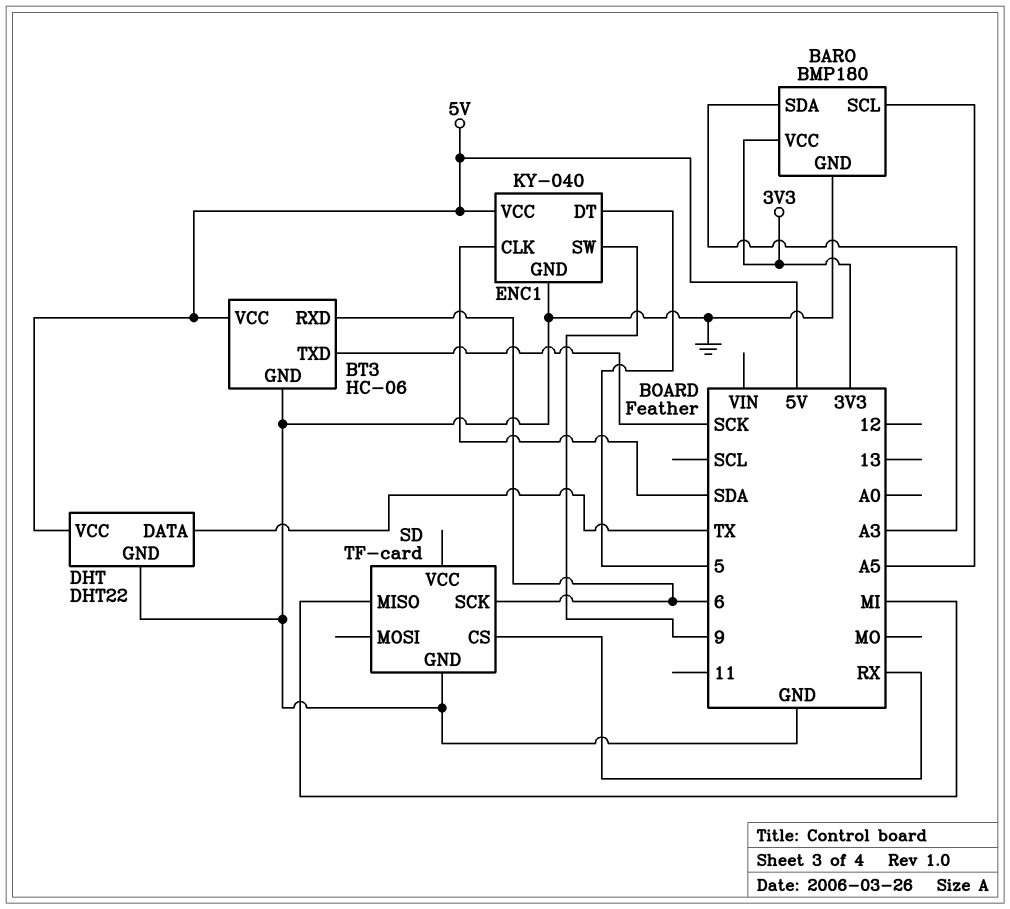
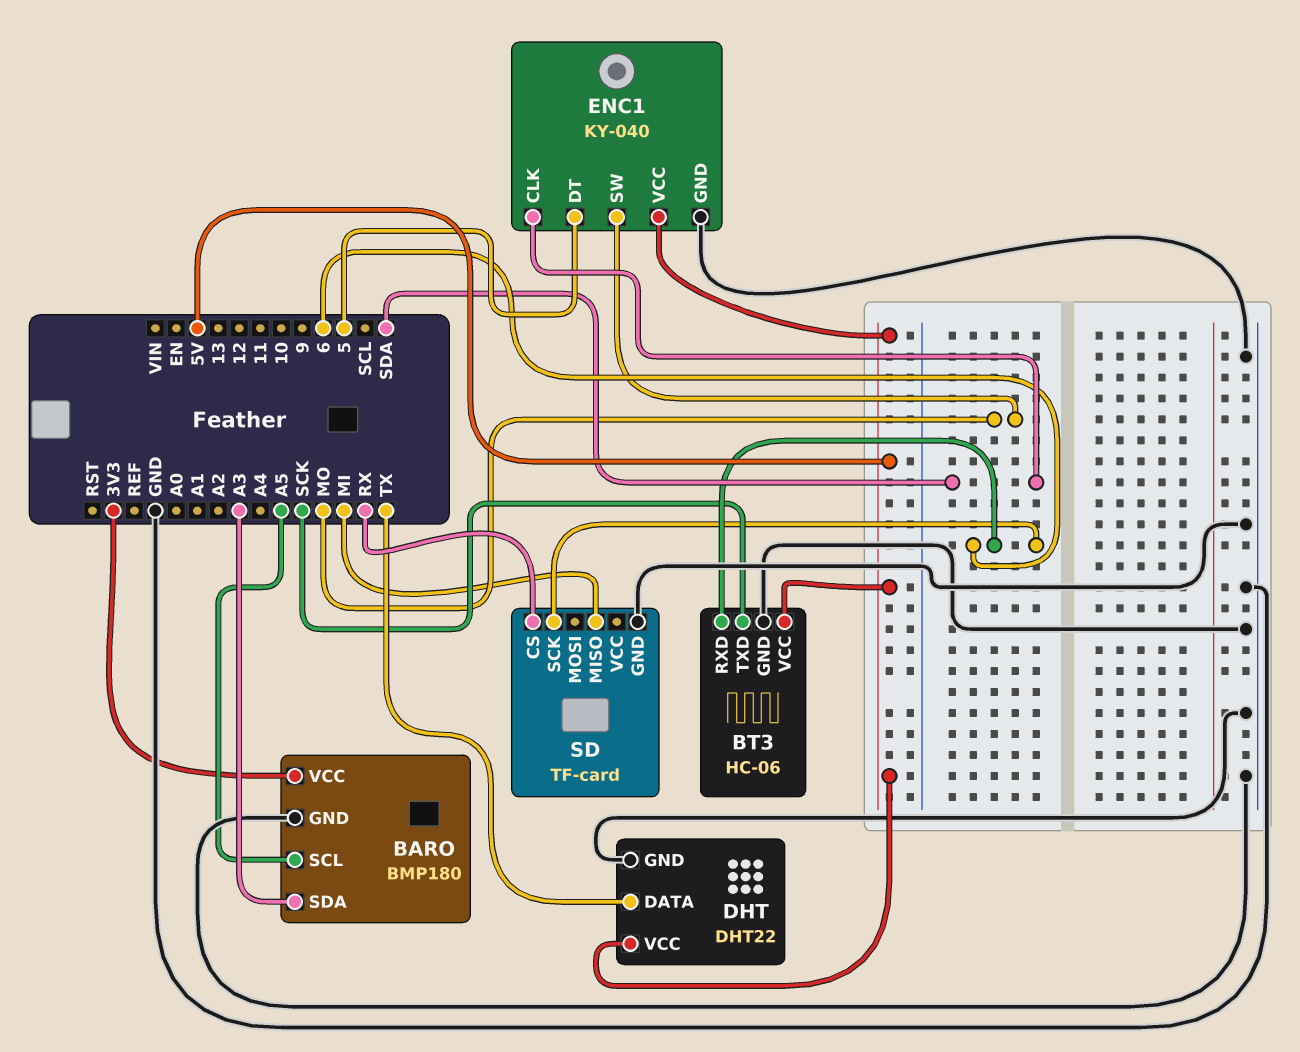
ENC1 pin SW: 9 -> MO

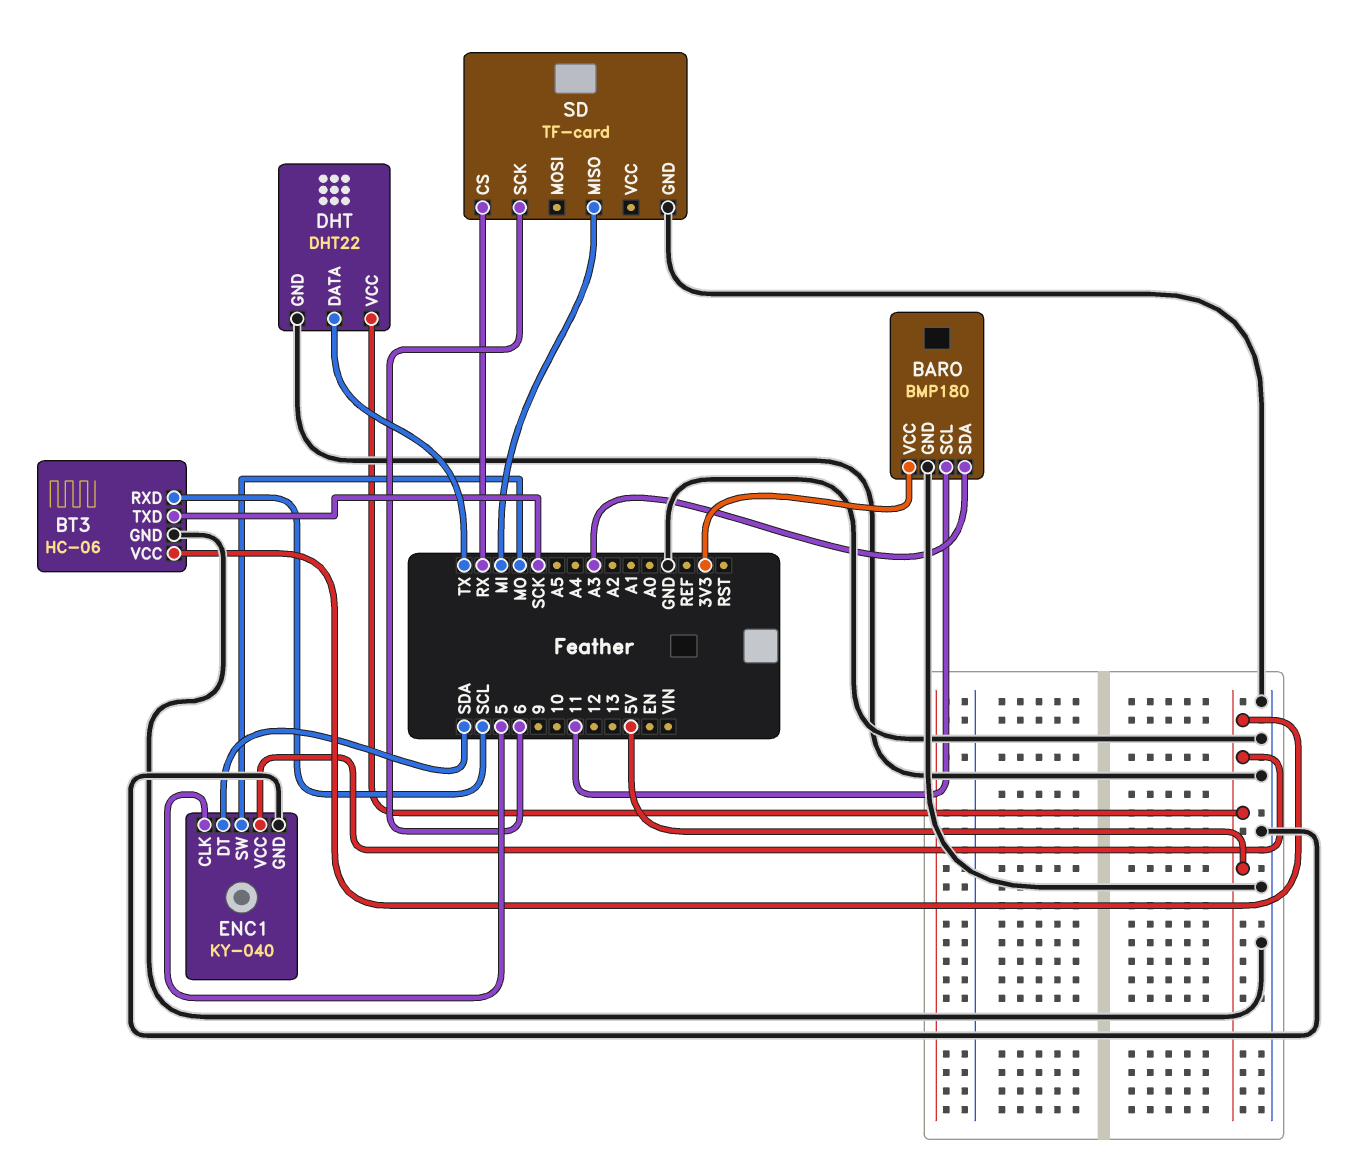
BARO pin SCL: A5 -> 11
BT3 pin RXD: 6 -> SCL
ENC1 pin CLK: SDA -> 5
ENC1 pin DT: 5 -> SDA

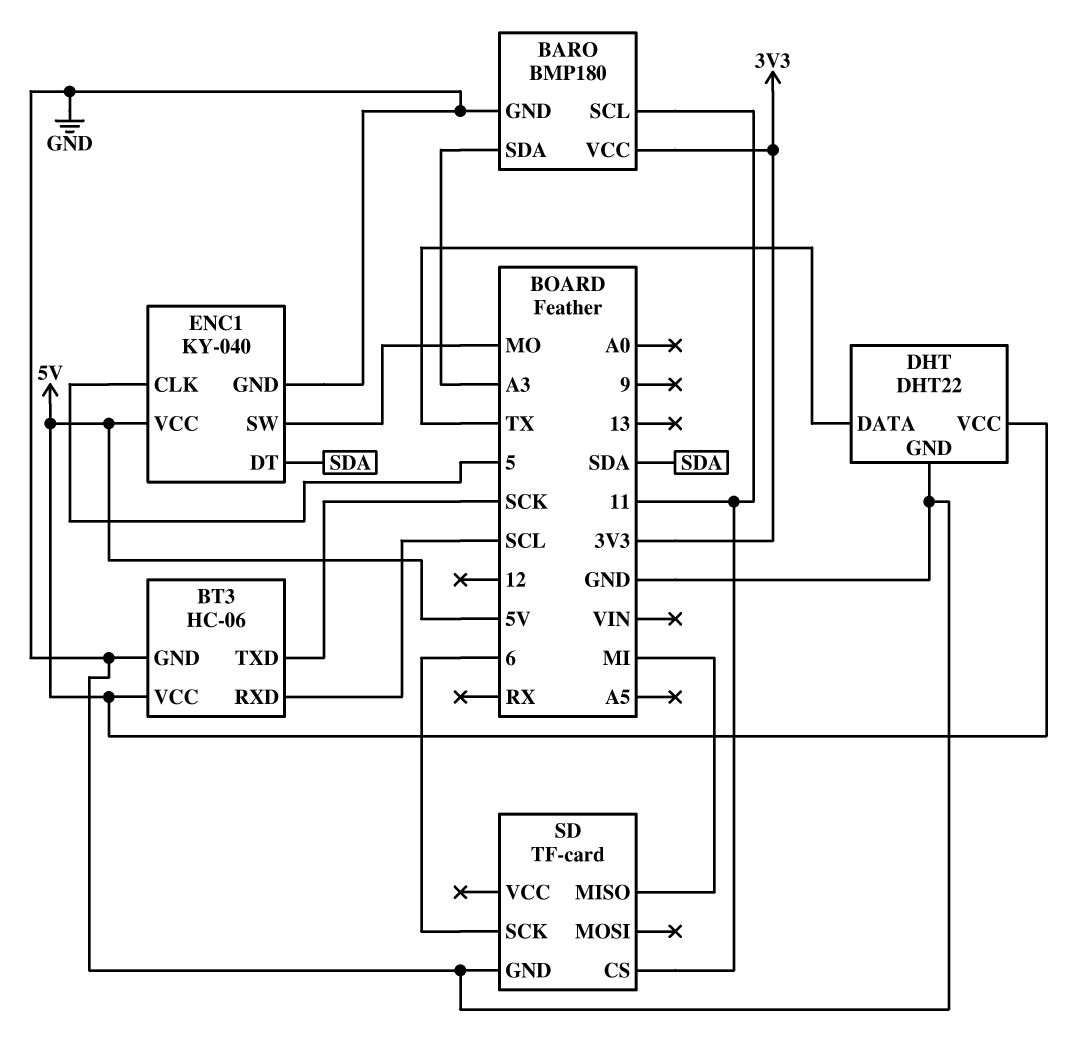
SD pin CS: RX -> 11

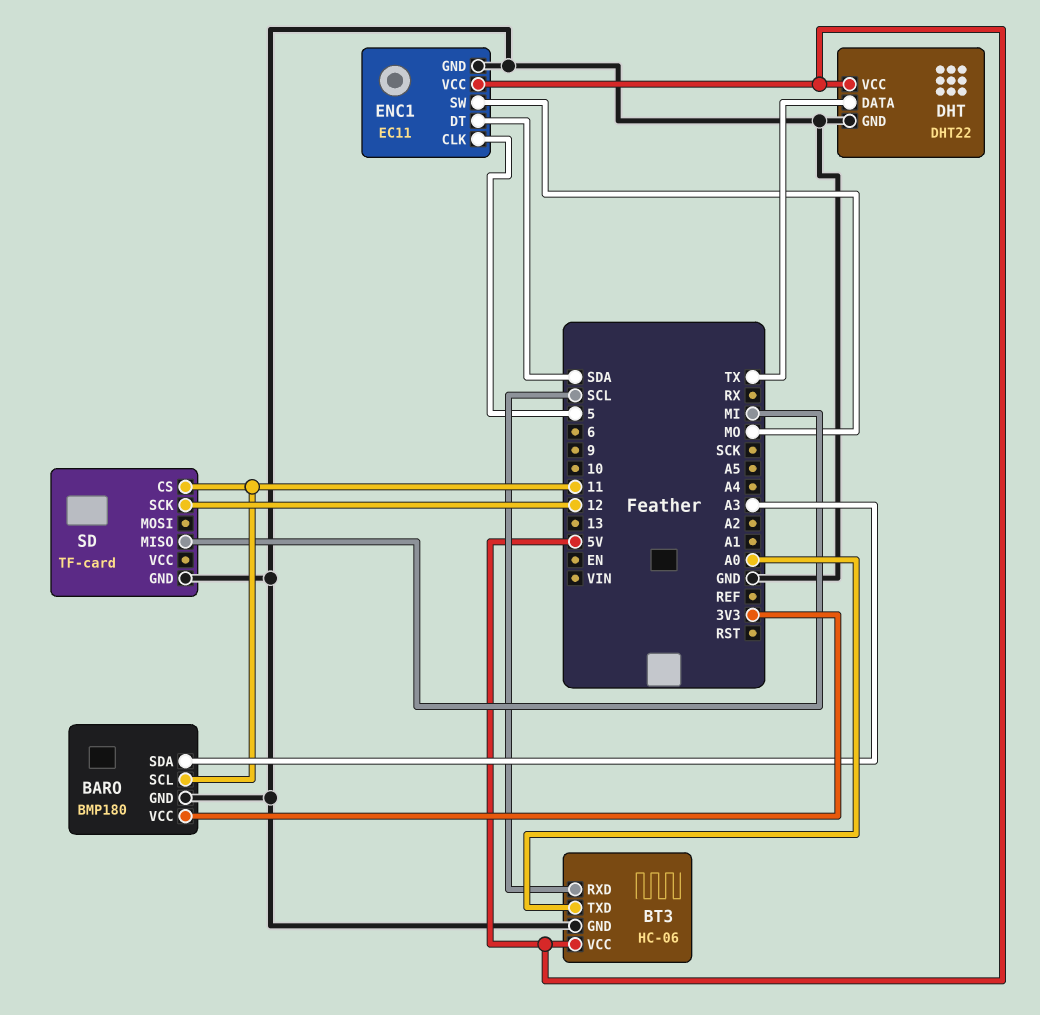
BT3 pin TXD: SCK -> A0
ENC1: KY-040 -> EC11
SD pin SCK: 6 -> 12

